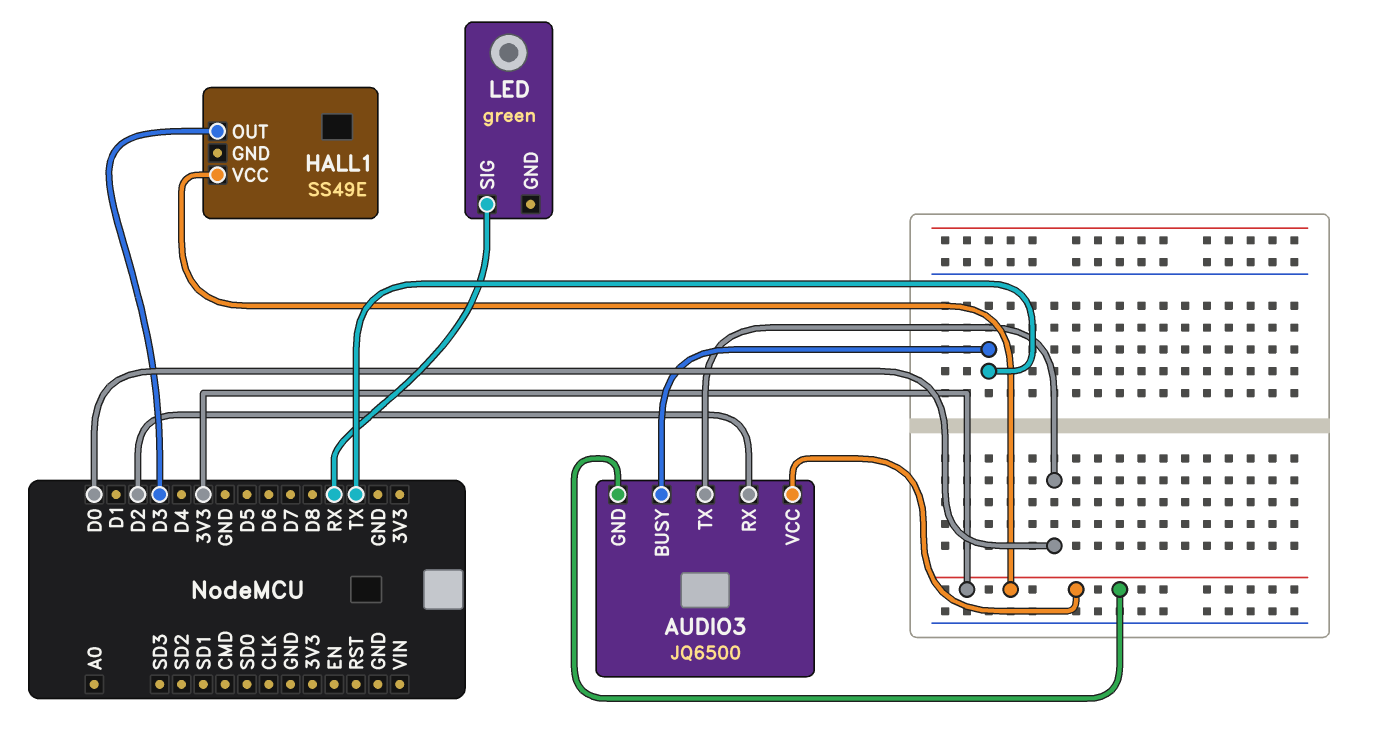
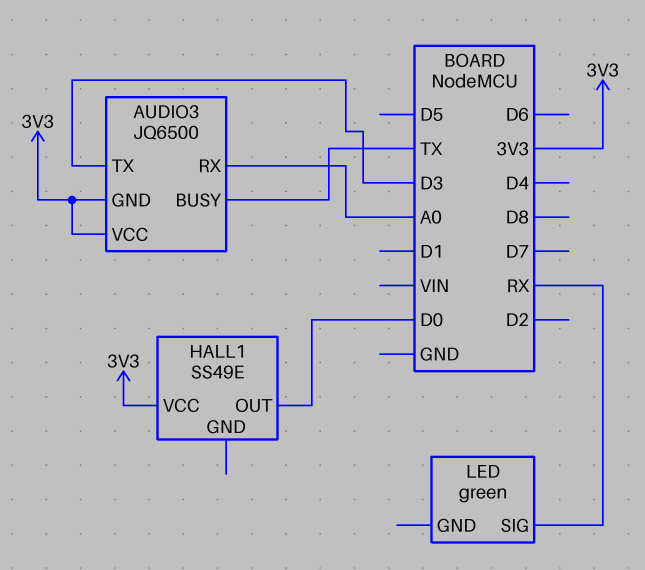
AUDIO3 pin RX: D2 -> A0
AUDIO3 pin TX: D0 -> D3
HALL1 pin OUT: D3 -> D0

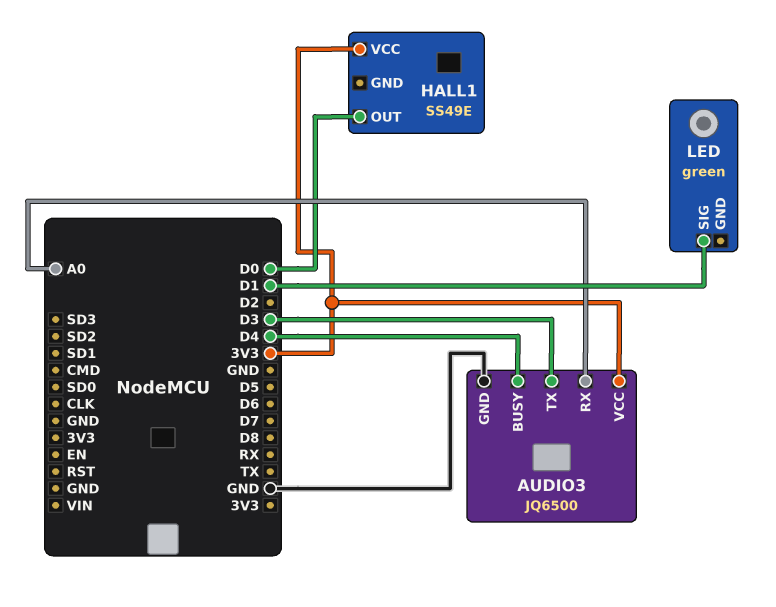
AUDIO3 pin BUSY: TX -> D4
AUDIO3 pin GND: 3V3 -> GND
LED pin SIG: RX -> D1

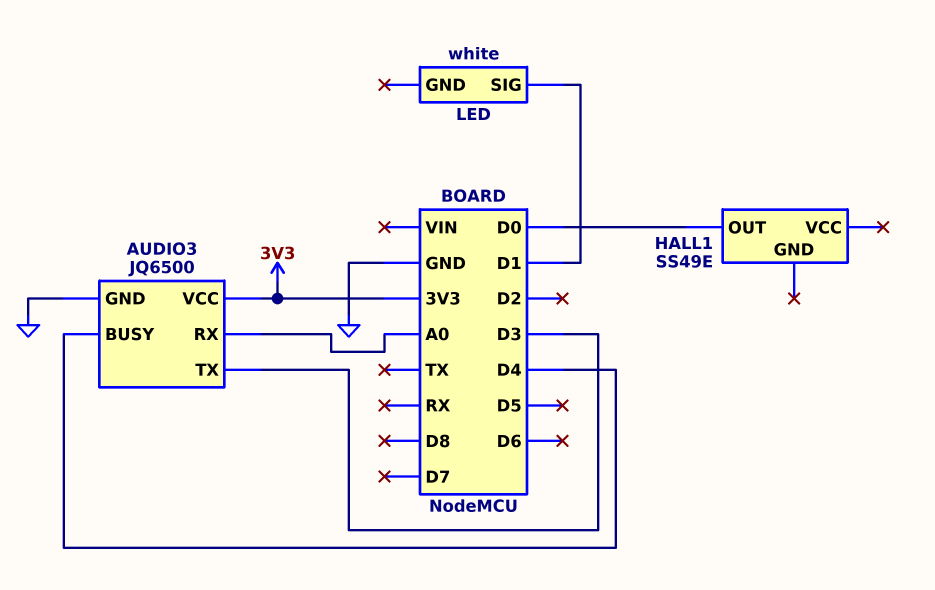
HALL1 pin VCC: 3V3 -> none
LED: green -> white

